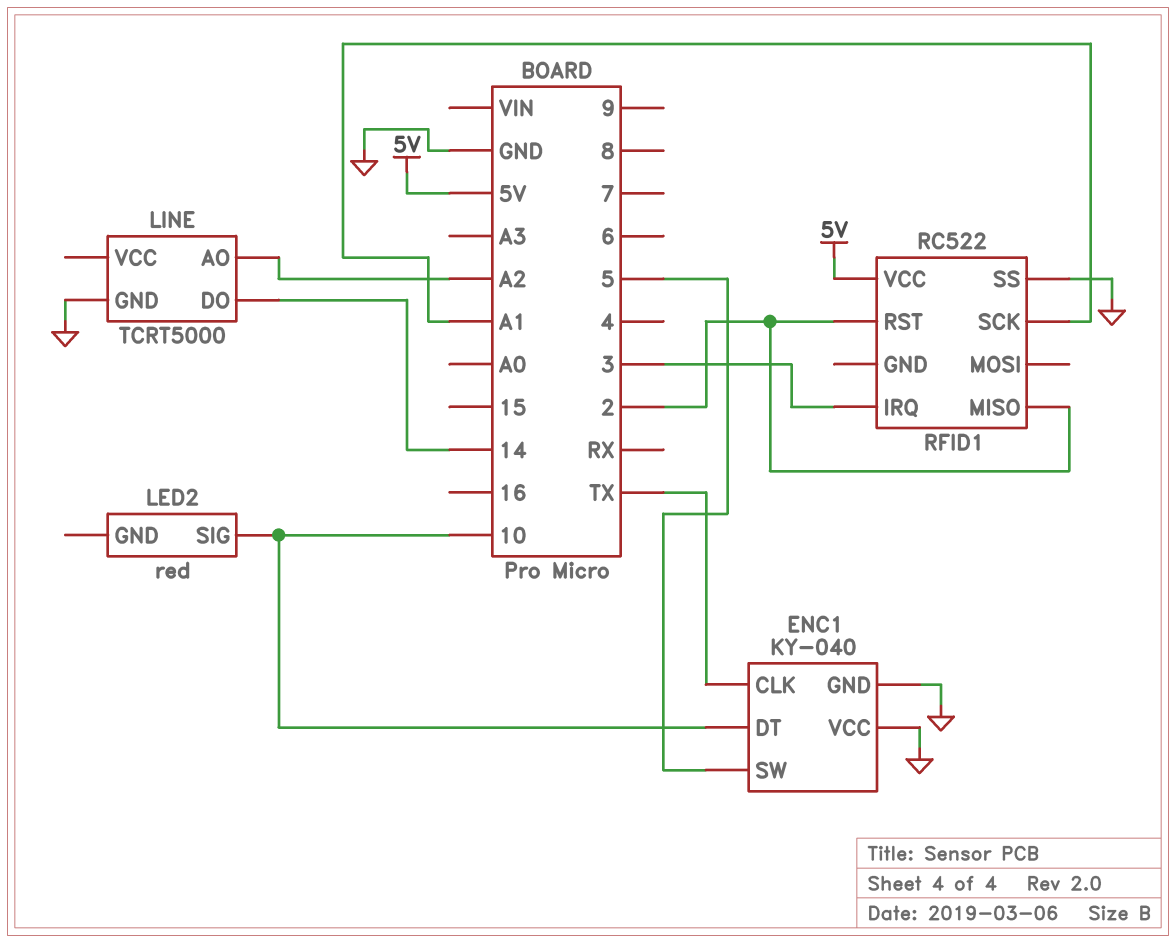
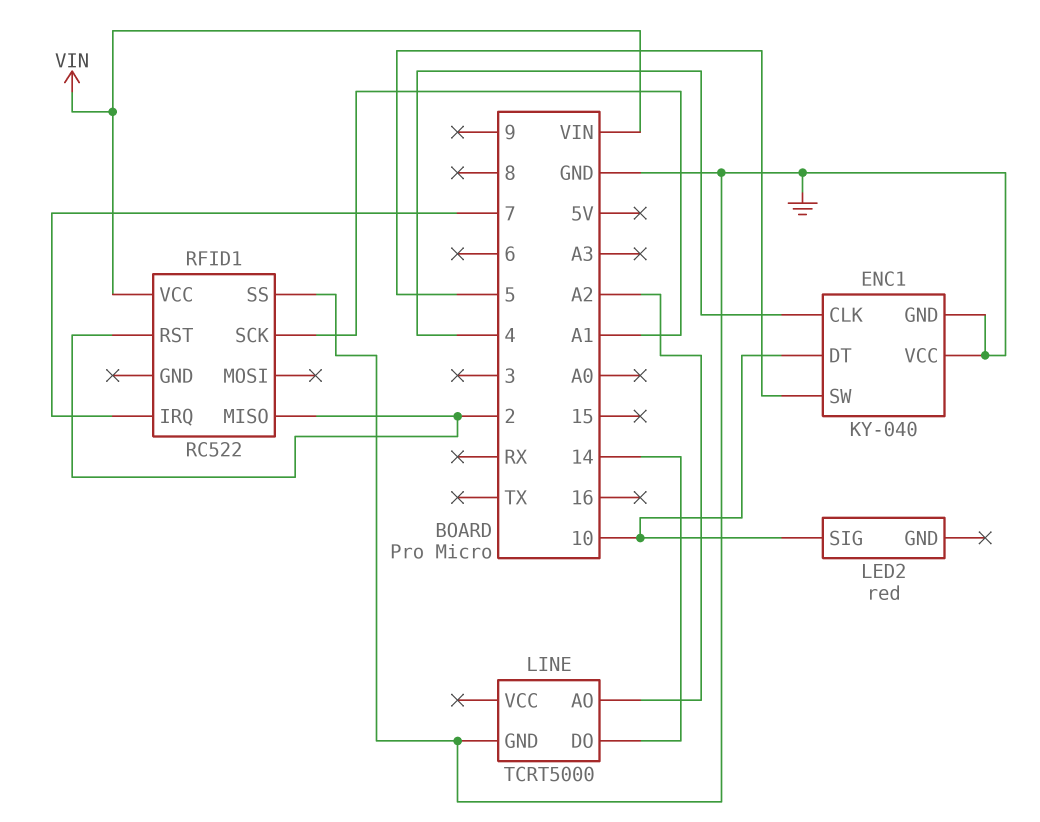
ENC1 pin CLK: TX -> 4
RFID1 pin IRQ: 3 -> 7
RFID1 pin VCC: 5V -> VIN

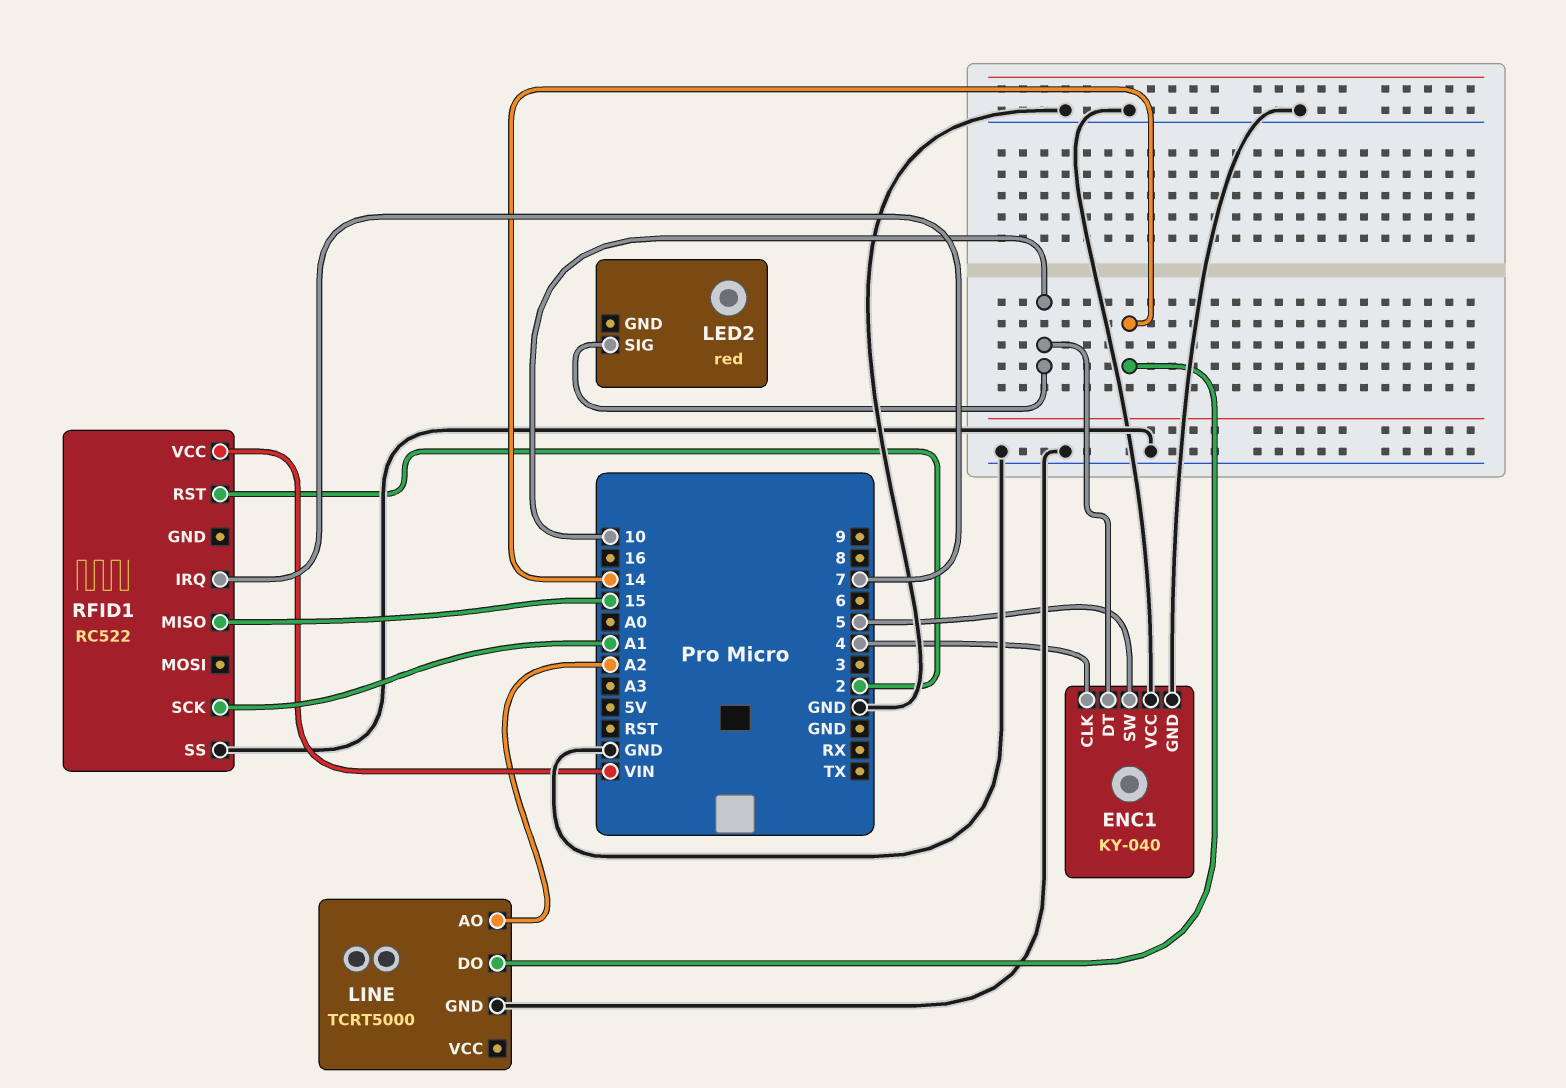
RFID1 pin MISO: 2 -> 15

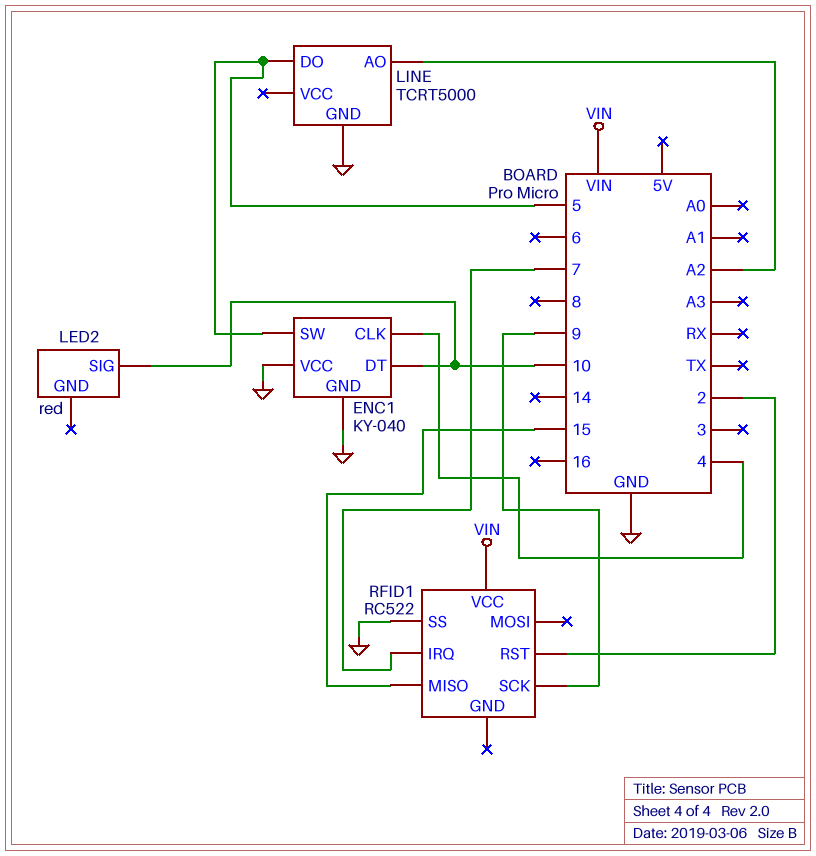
LINE pin DO: 14 -> 5
RFID1 pin SCK: A1 -> 9

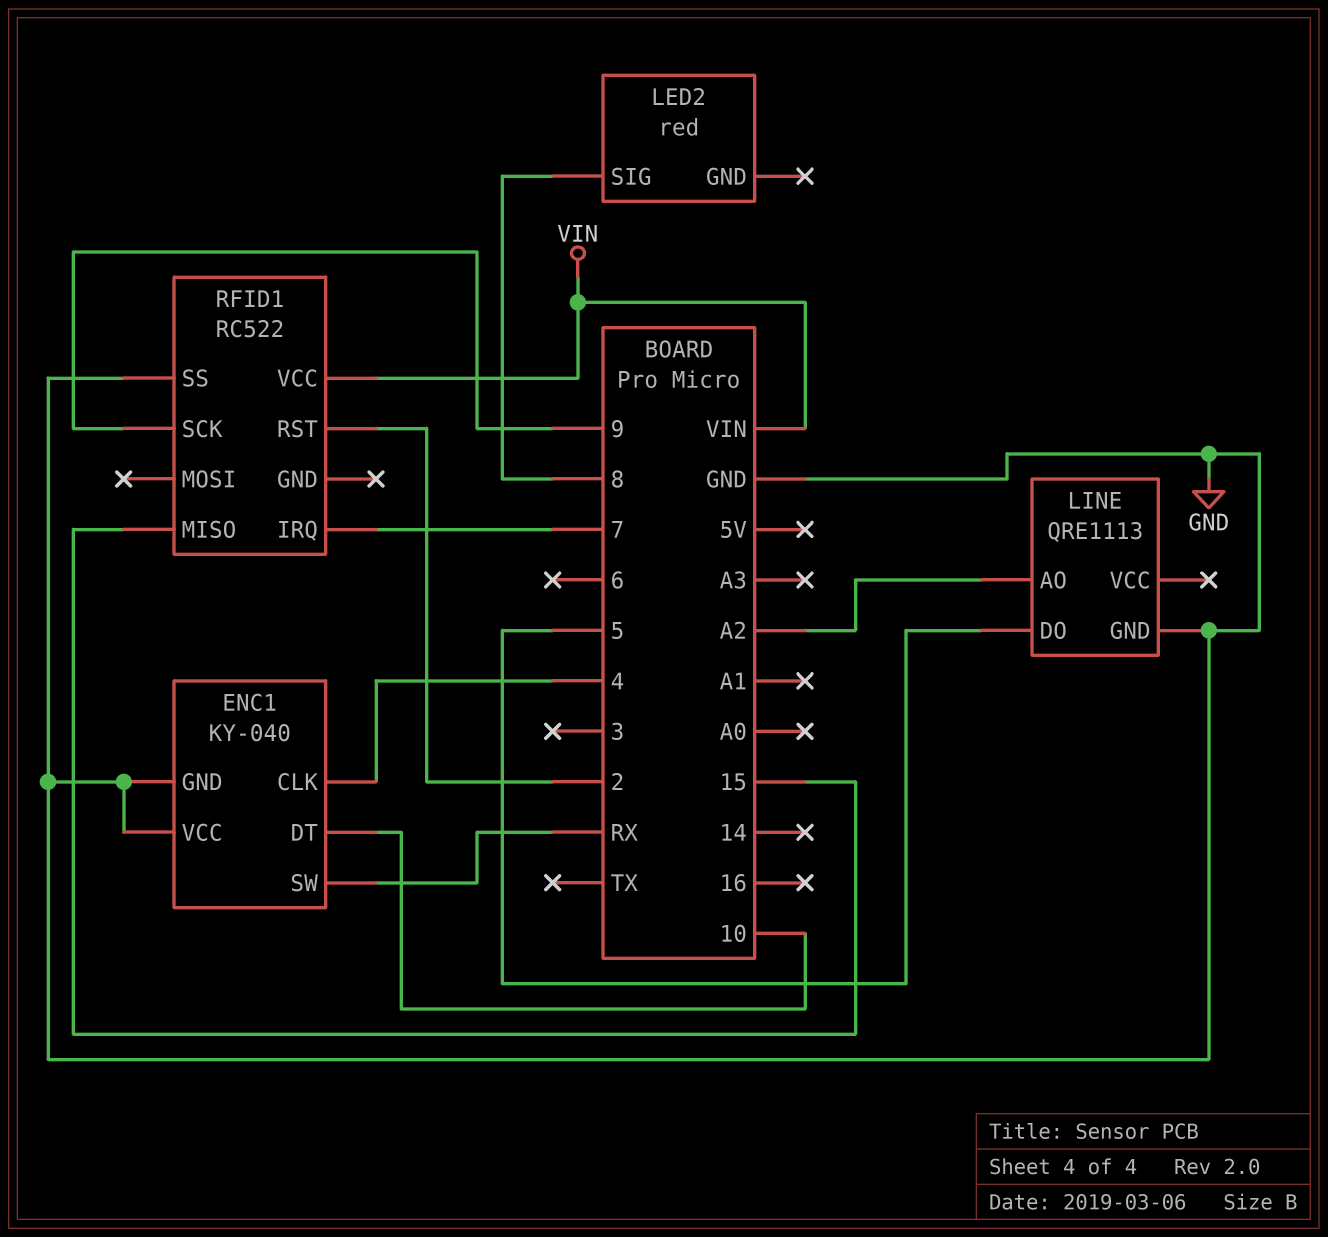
ENC1 pin SW: 5 -> RX
LED2 pin SIG: 10 -> 8
LINE: TCRT5000 -> QRE1113

